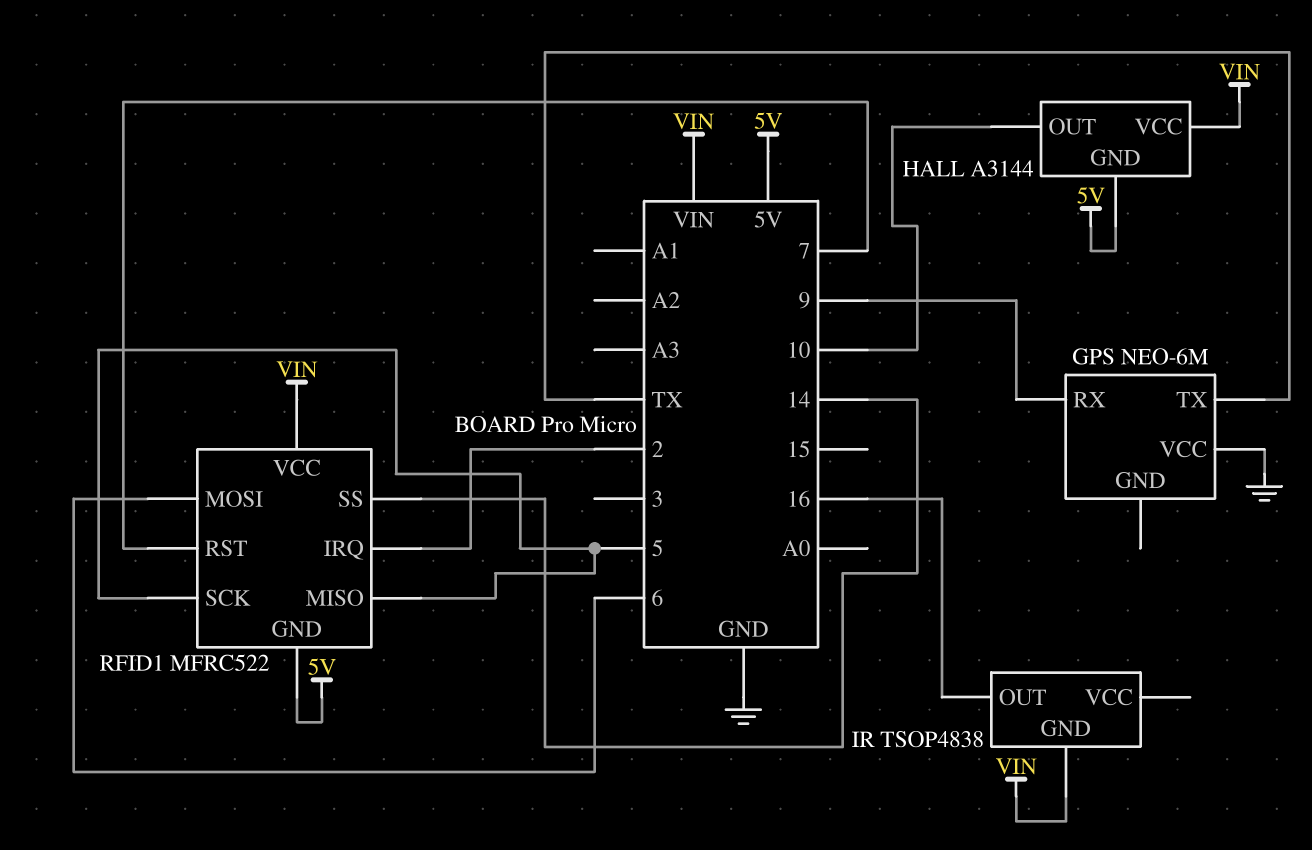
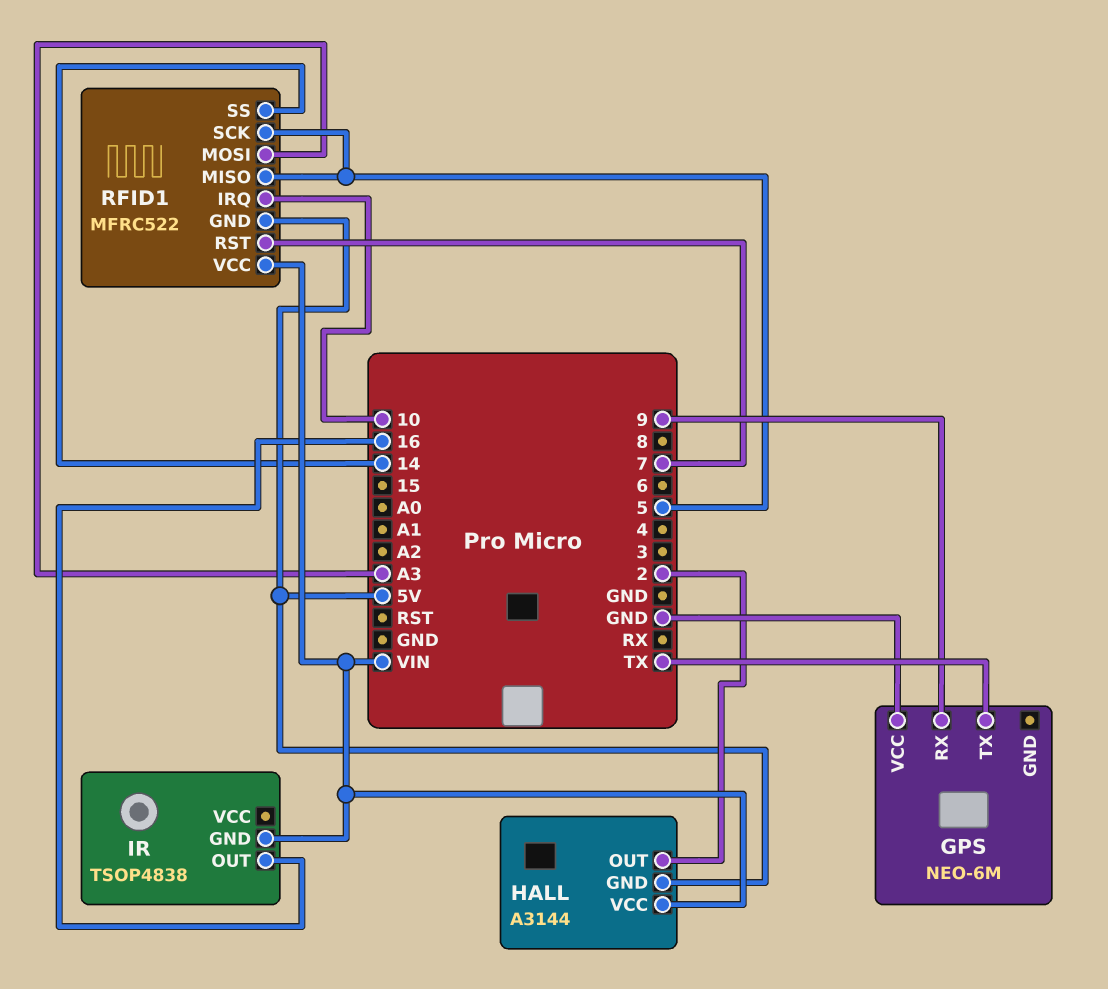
HALL pin OUT: 10 -> 2
RFID1 pin IRQ: 2 -> 10
RFID1 pin MOSI: 6 -> A3

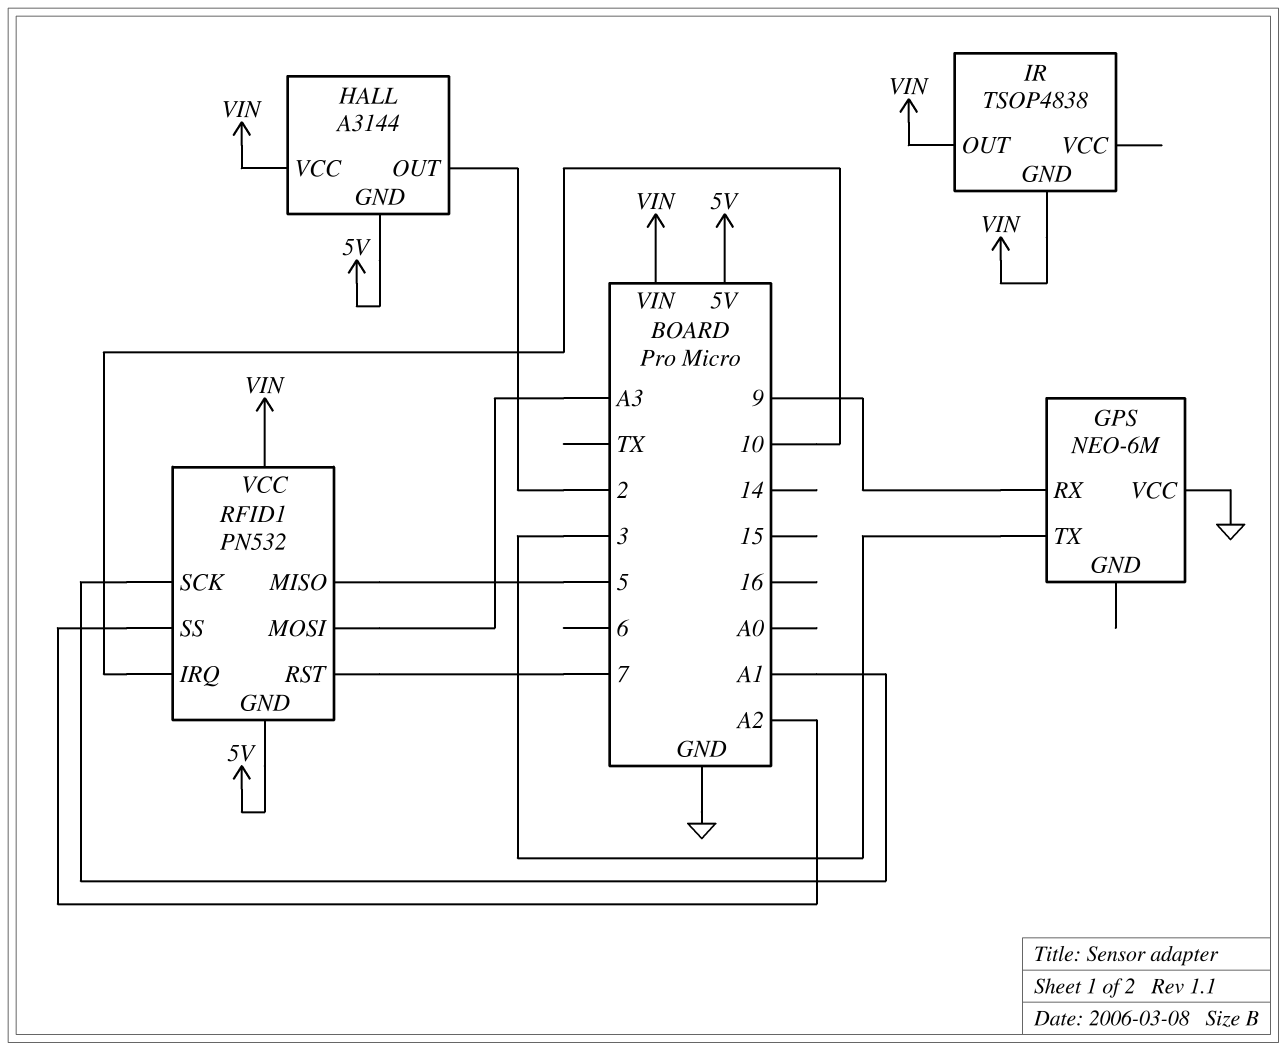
GPS pin TX: TX -> 3
IR pin OUT: 16 -> VIN
RFID1: MFRC522 -> PN532
RFID1 pin SCK: 5 -> A1
RFID1 pin SS: 14 -> A2

